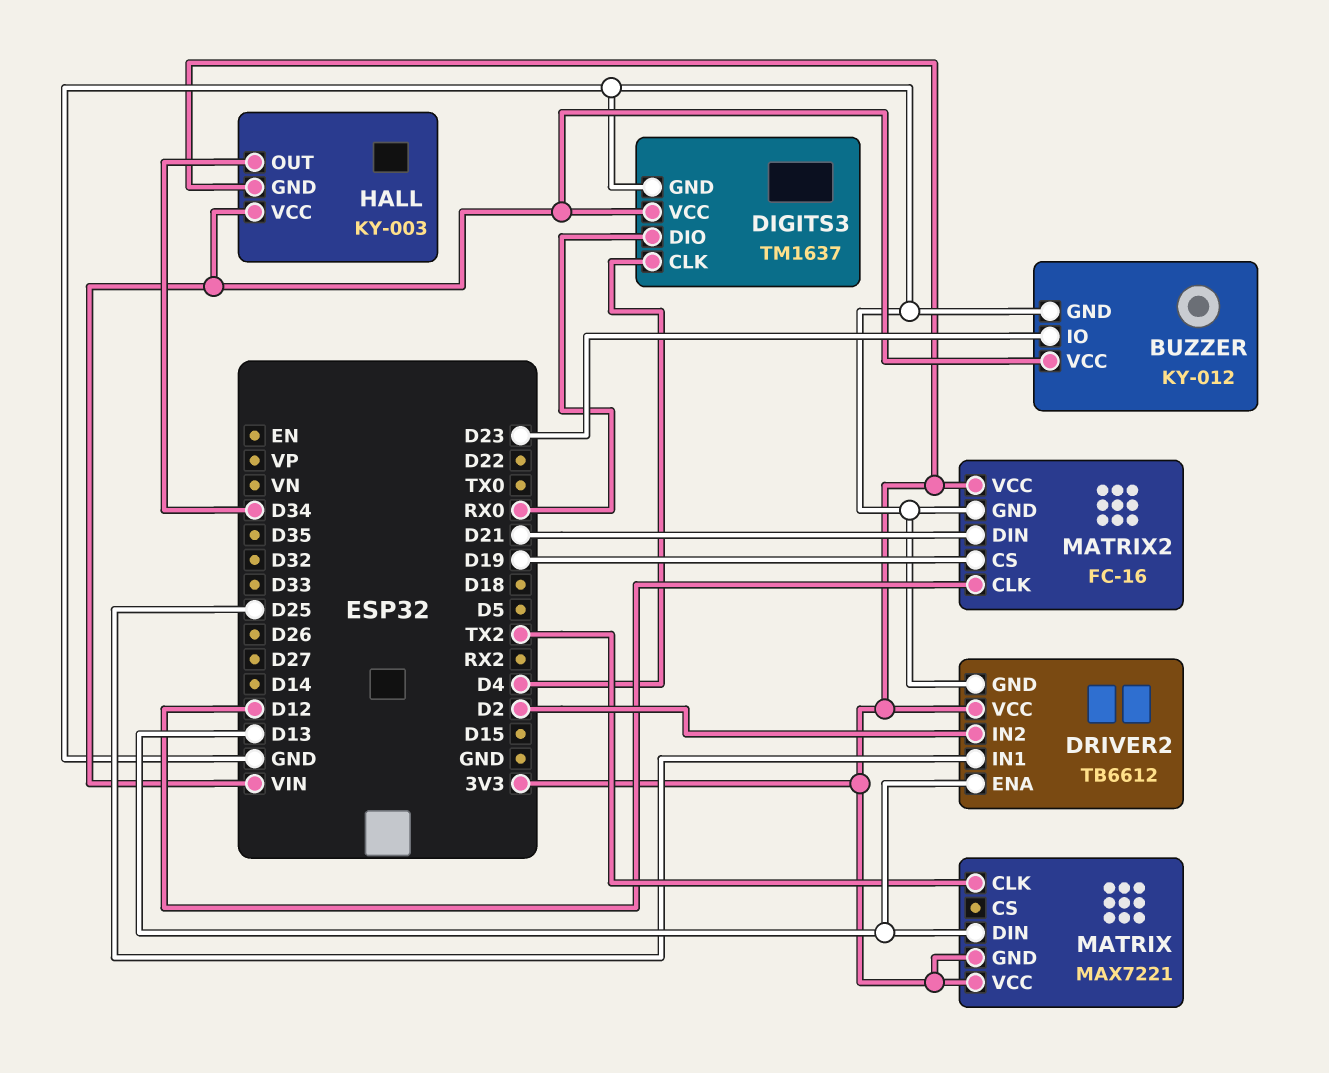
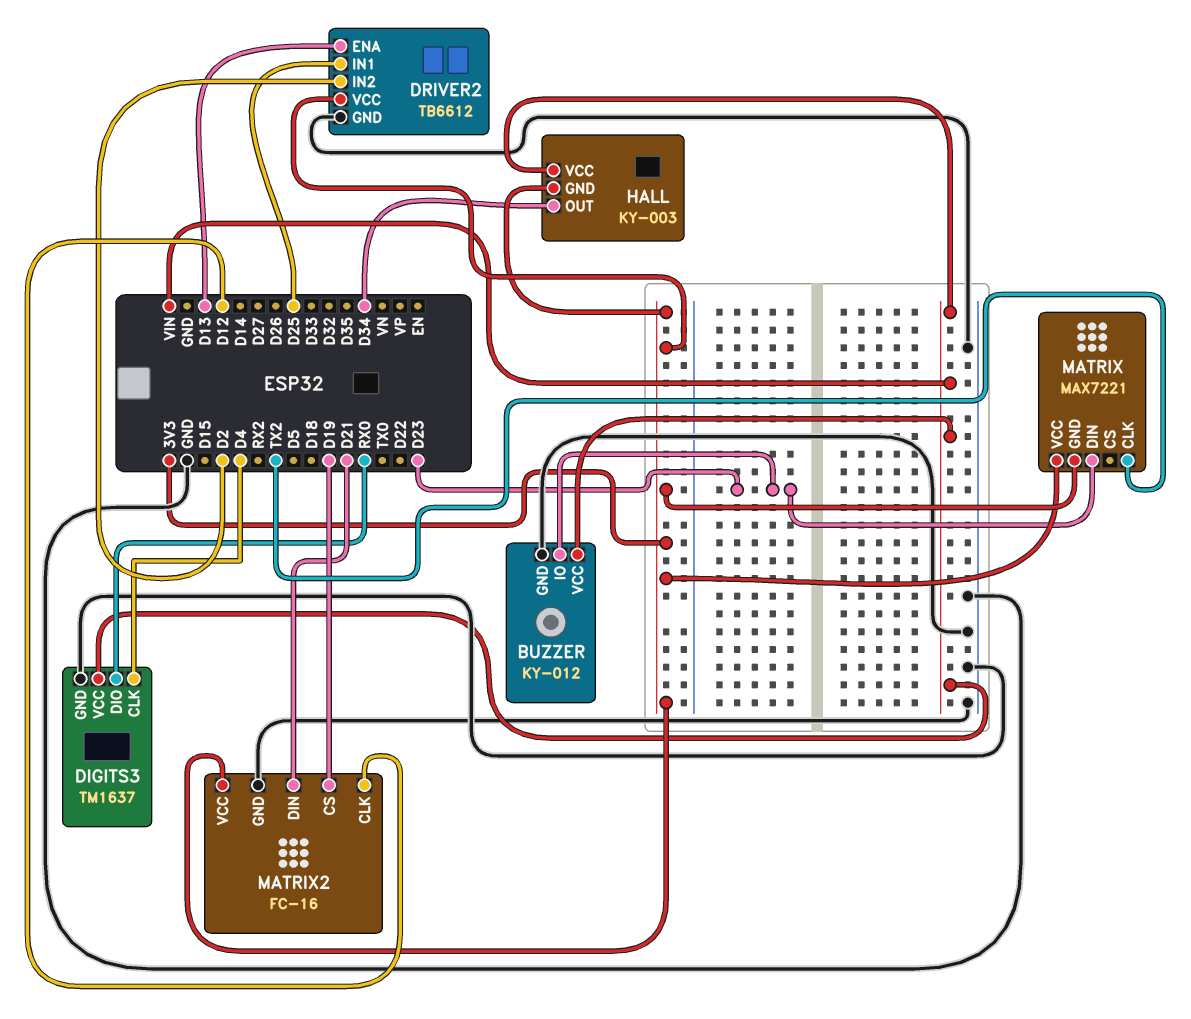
MATRIX pin DIN: D13 -> D23

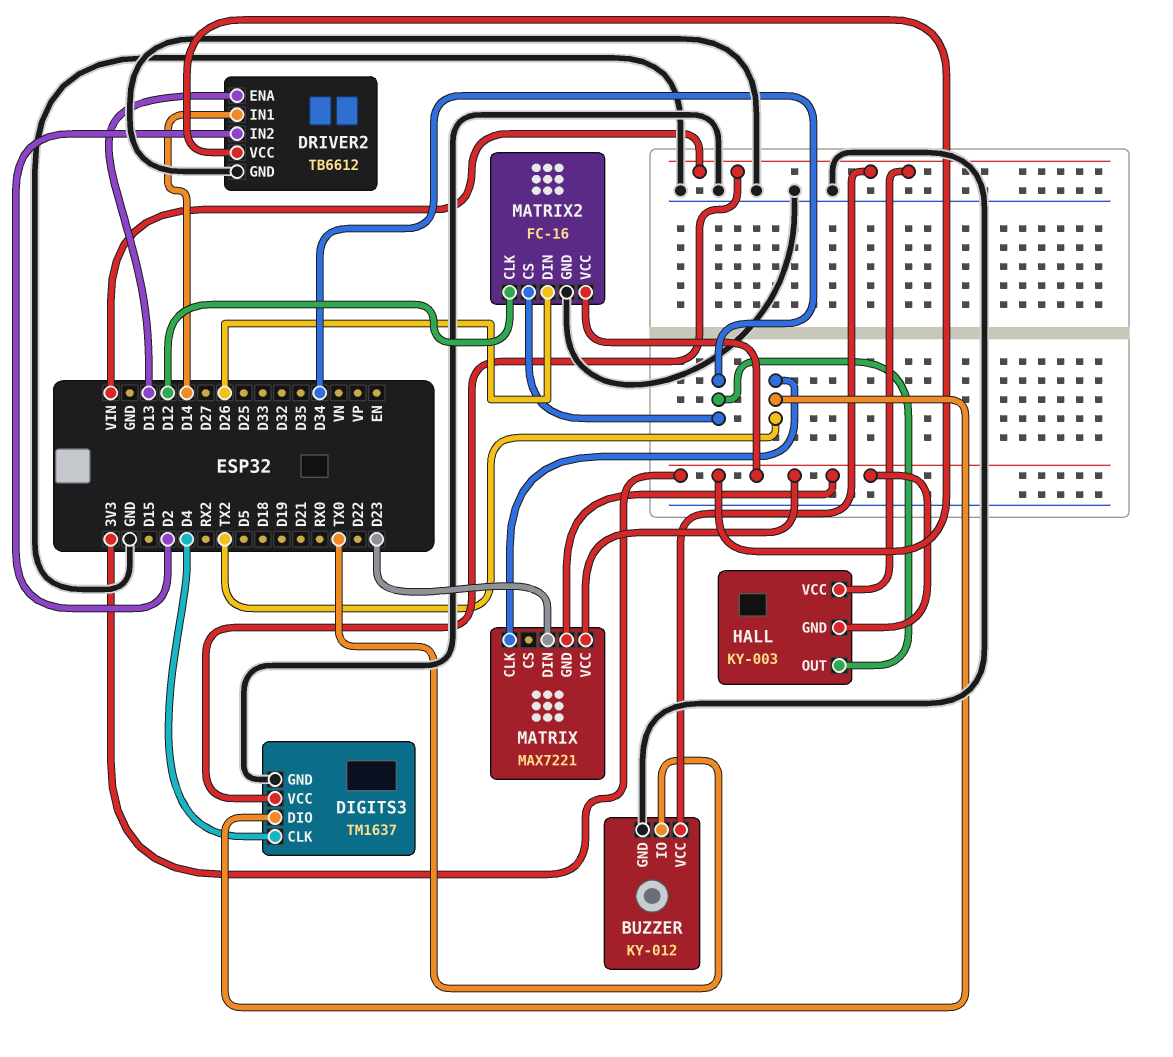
BUZZER pin IO: D23 -> TX0
DIGITS3 pin DIO: RX0 -> TX2
DRIVER2 pin IN1: D25 -> D14
MATRIX2 pin CS: D19 -> D34
MATRIX2 pin DIN: D21 -> D26

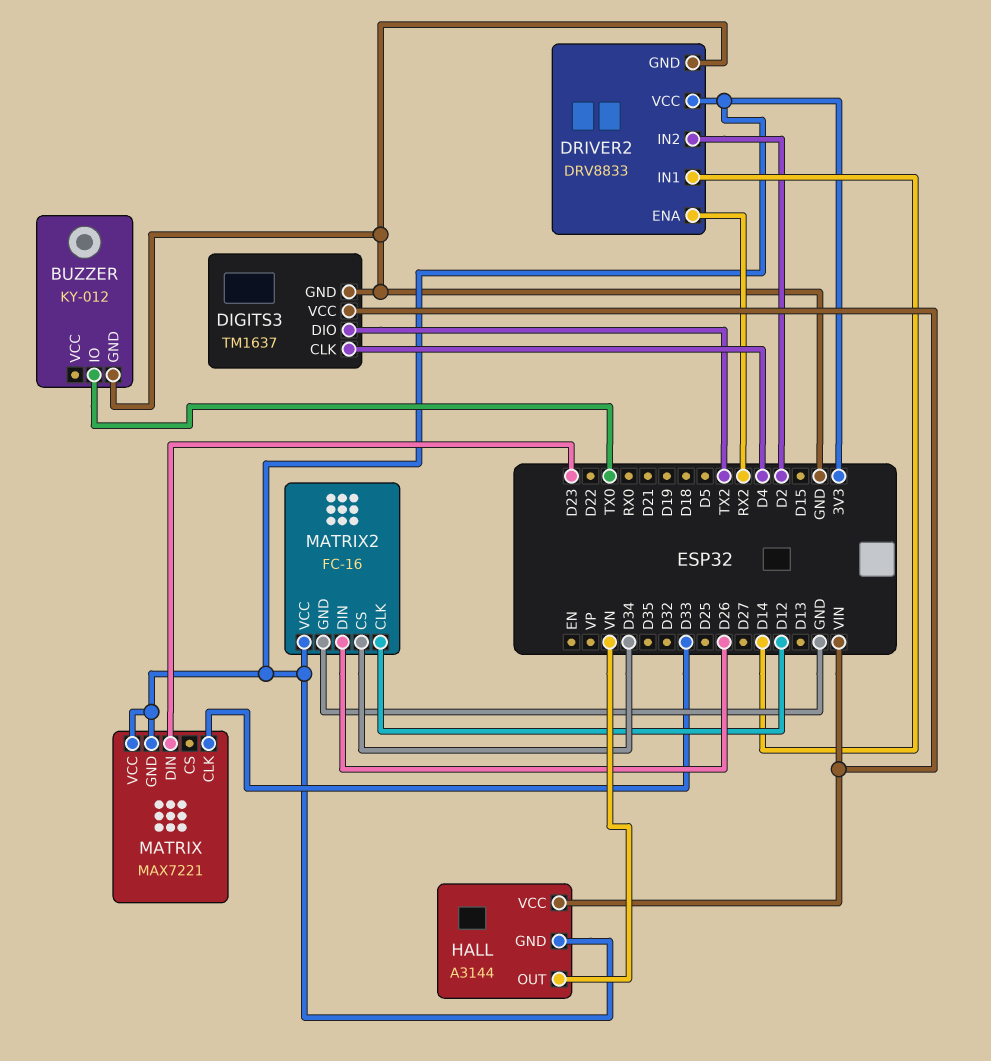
BUZZER pin VCC: VIN -> none
DRIVER2: TB6612 -> DRV8833
DRIVER2 pin ENA: D13 -> RX2
HALL: KY-003 -> A3144
HALL pin OUT: D34 -> VN
MATRIX pin CLK: TX2 -> D33

